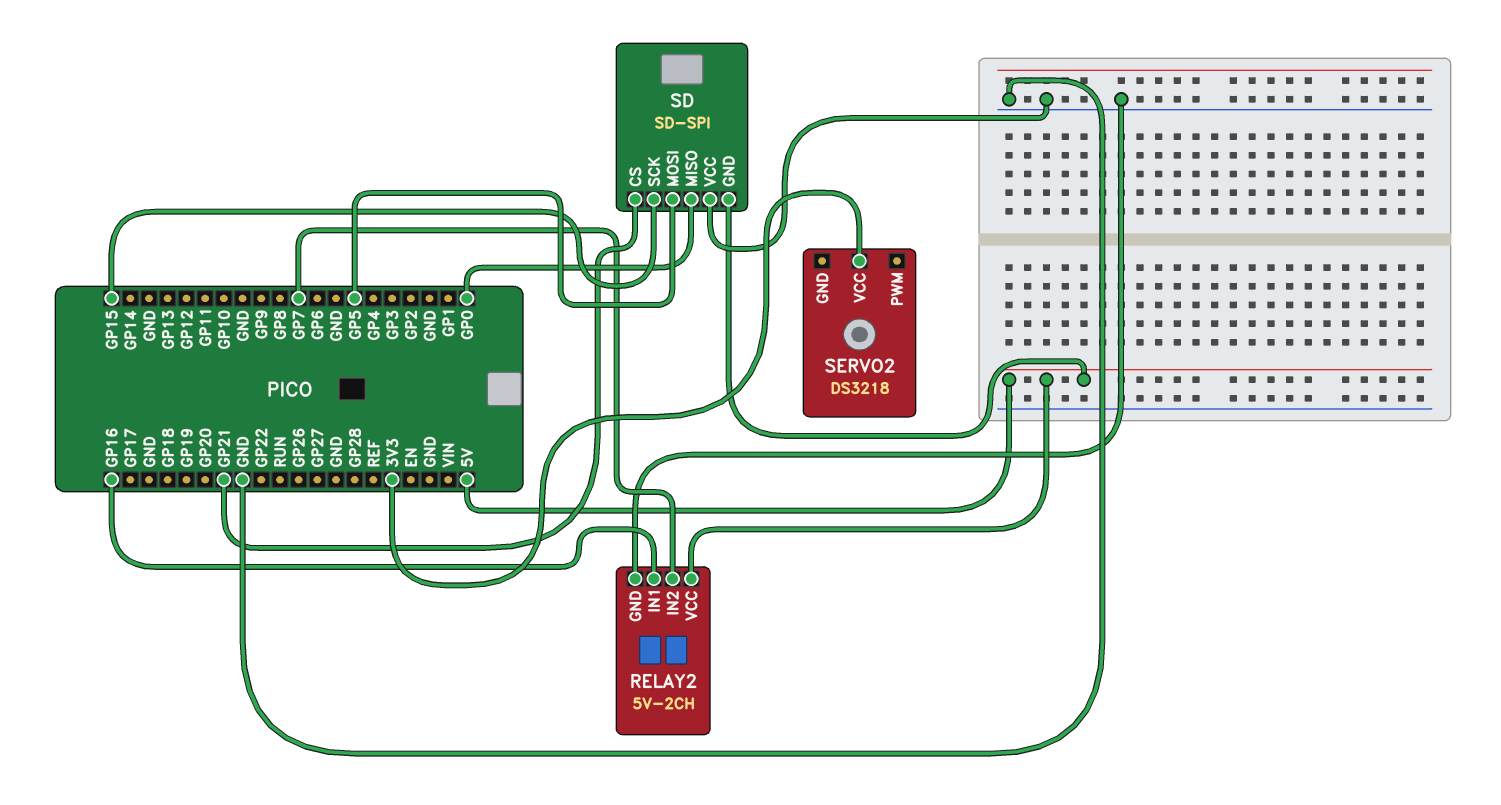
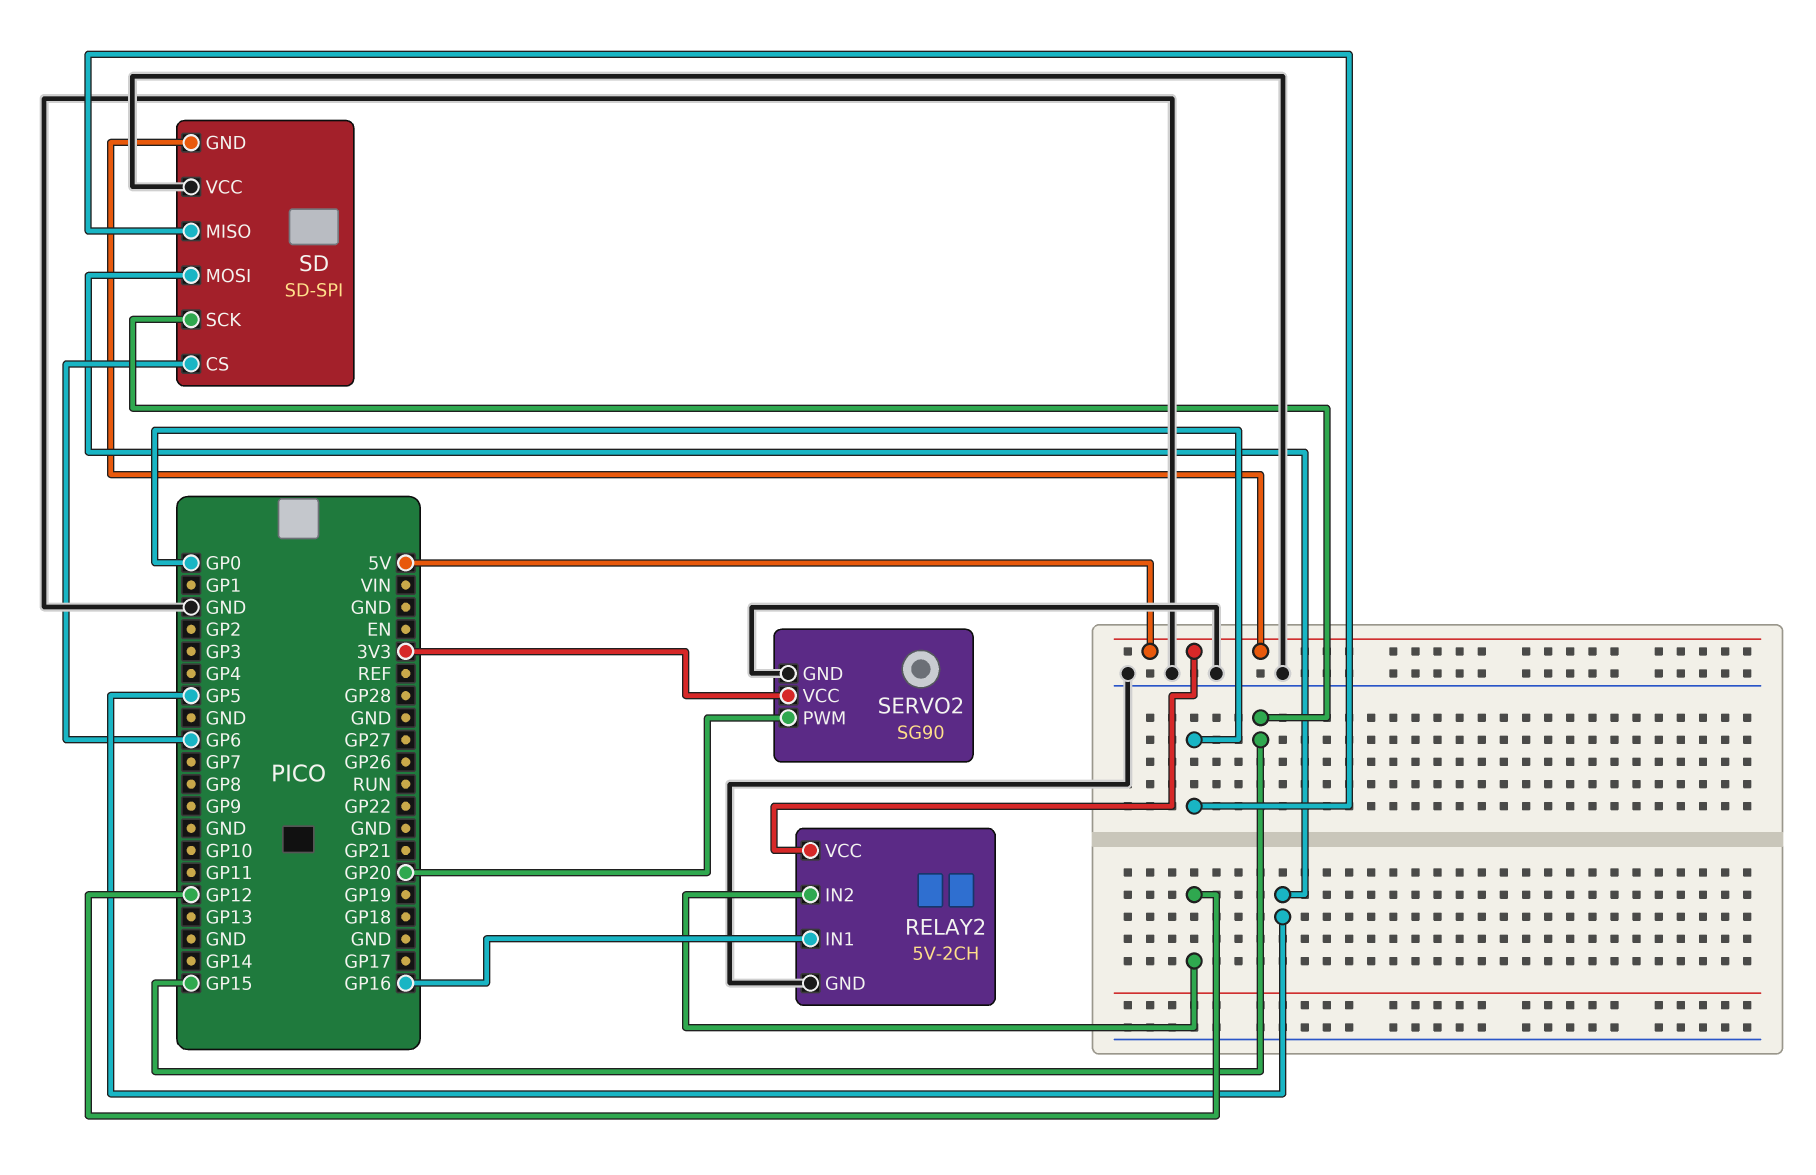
RELAY2 pin IN2: GP7 -> GP12
SD pin CS: GP21 -> GP6
SERVO2: DS3218 -> SG90
SERVO2 pin GND: none -> GND
SERVO2 pin PWM: none -> GP20

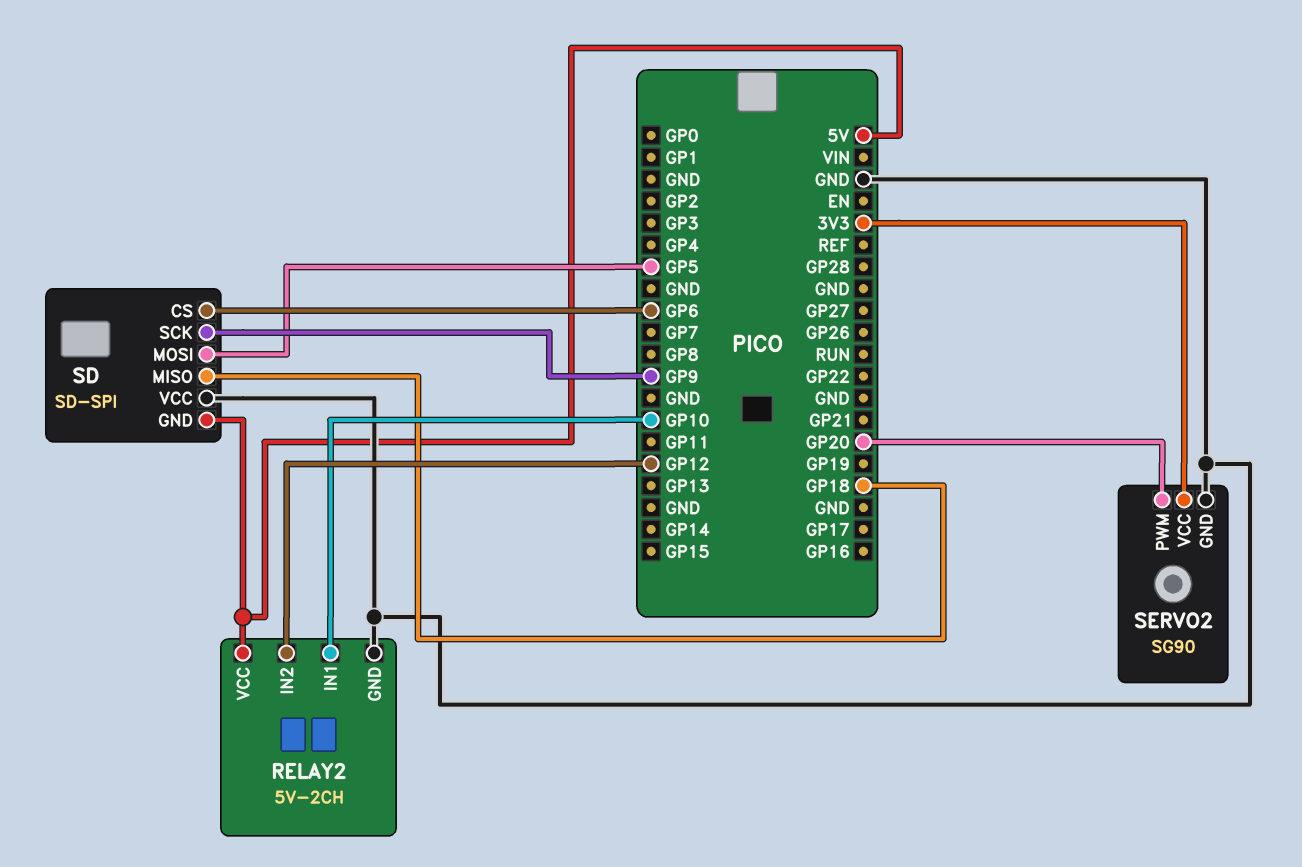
RELAY2 pin IN1: GP16 -> GP10
SD pin MISO: GP0 -> GP18
SD pin SCK: GP15 -> GP9

